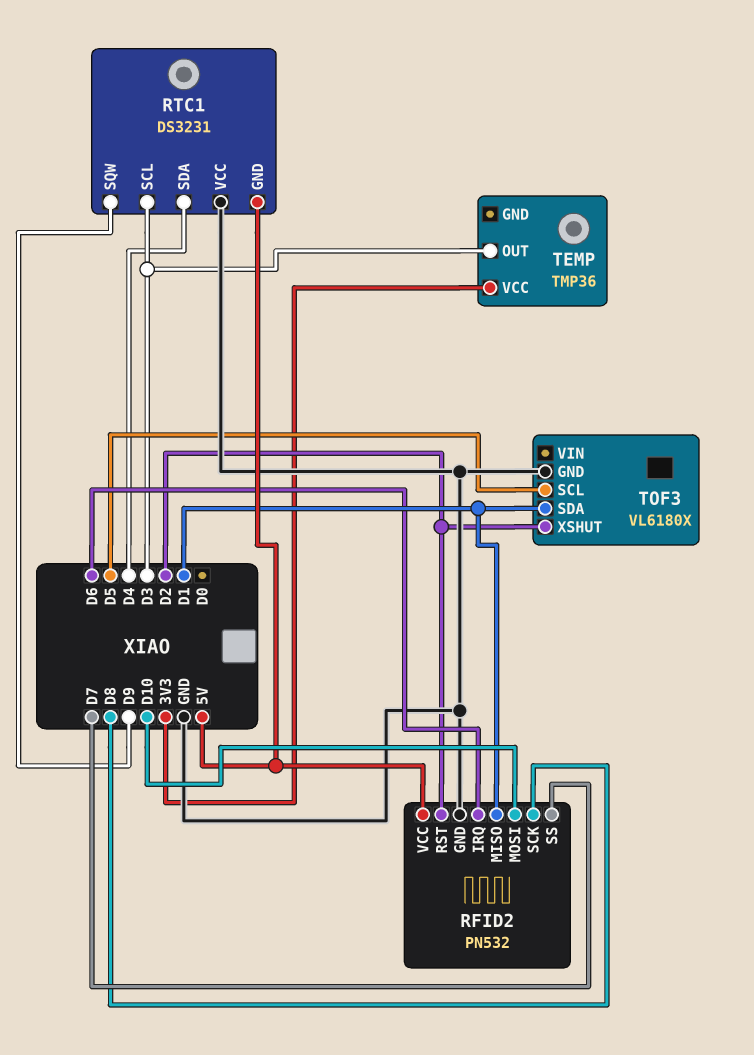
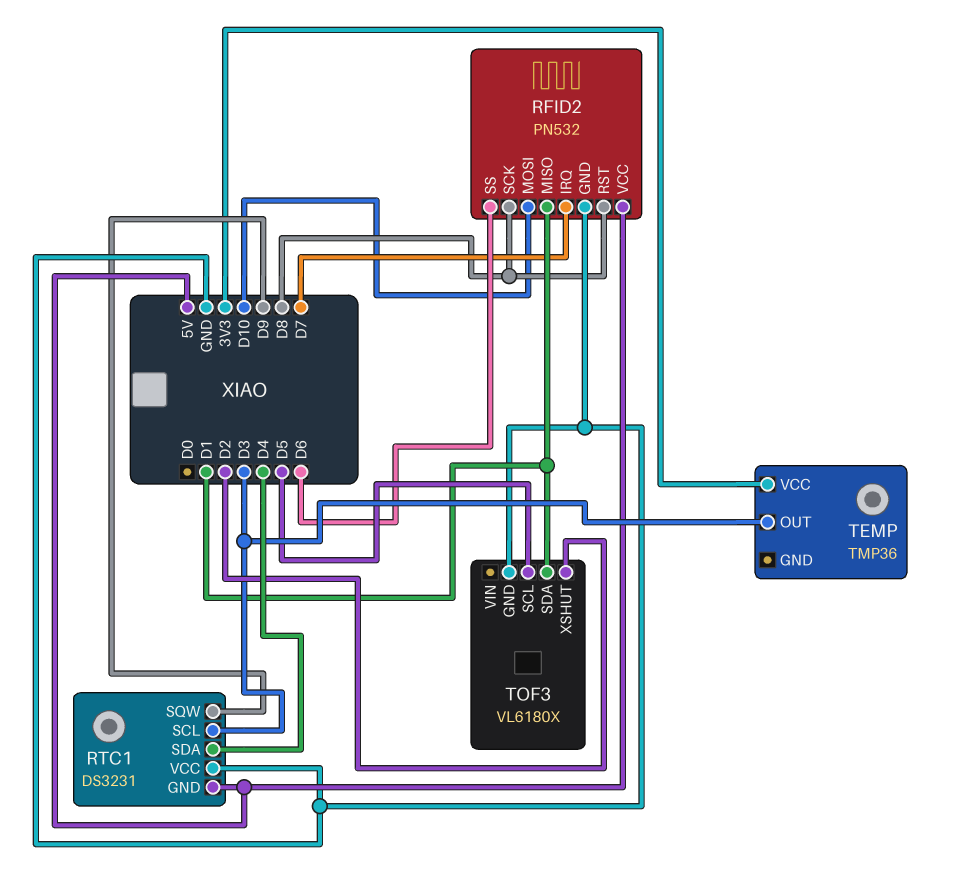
RFID2 pin IRQ: D6 -> D7
RFID2 pin RST: D2 -> D8
RFID2 pin SS: D7 -> D6

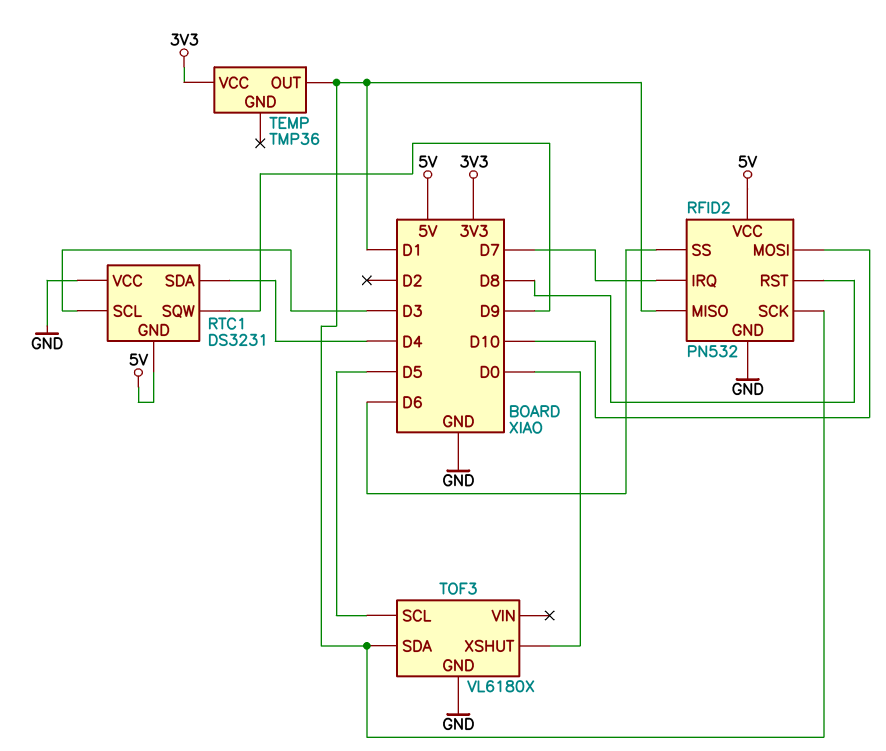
RFID2 pin SCK: D8 -> D1
TEMP pin OUT: D3 -> D1
TOF3 pin XSHUT: D2 -> D0

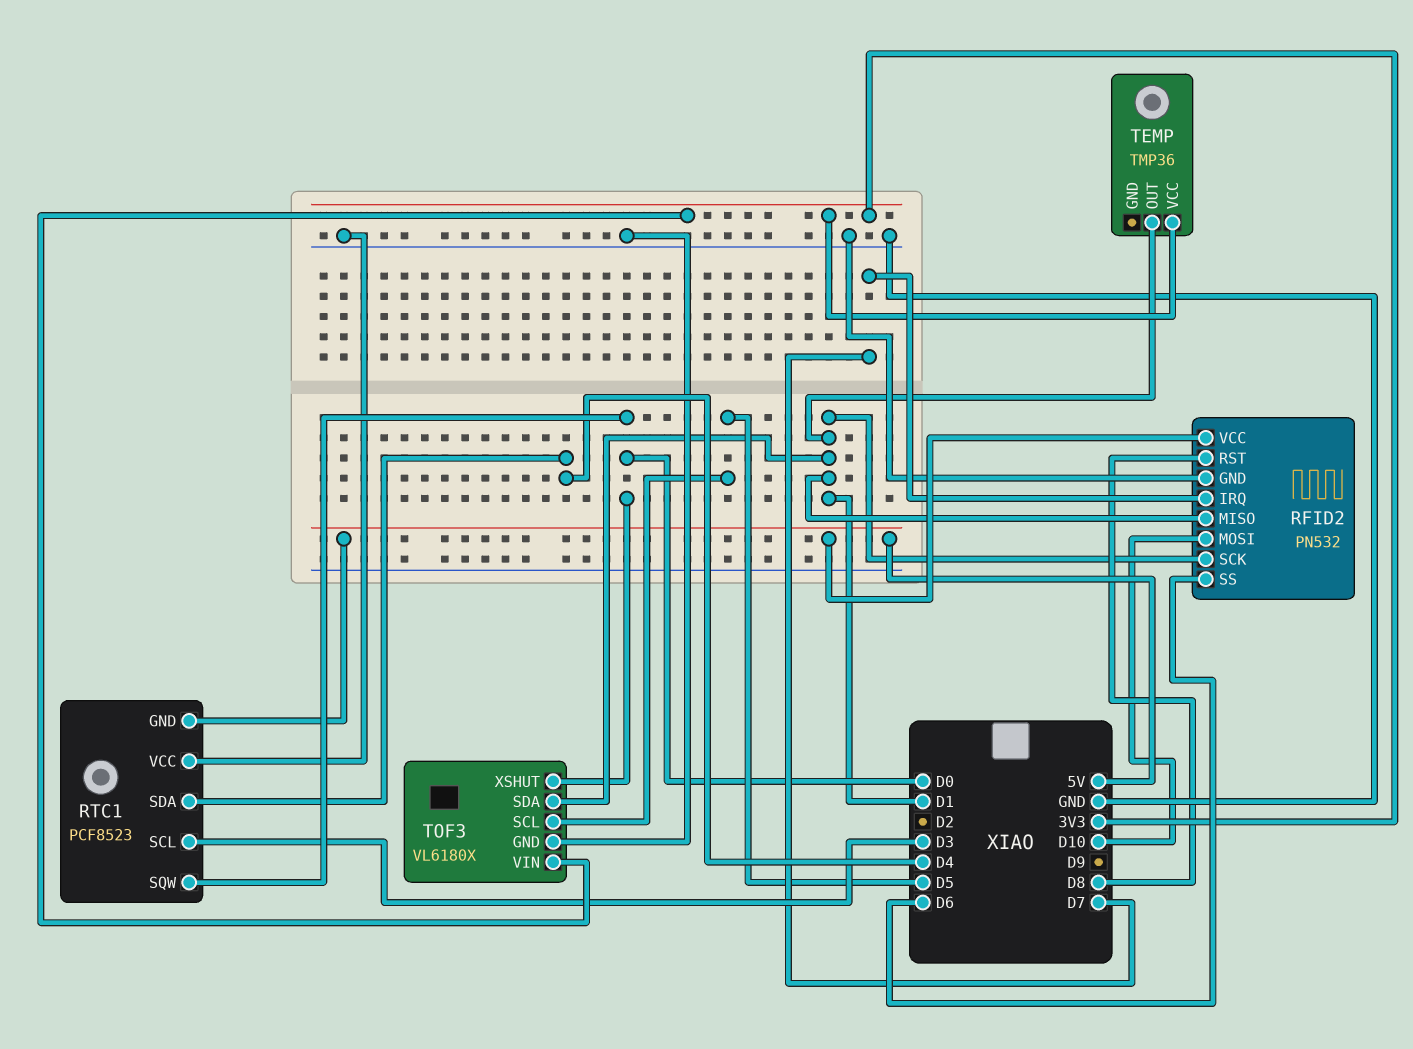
RTC1: DS3231 -> PCF8523
RTC1 pin SQW: D9 -> D0
TOF3 pin VIN: none -> 3V3

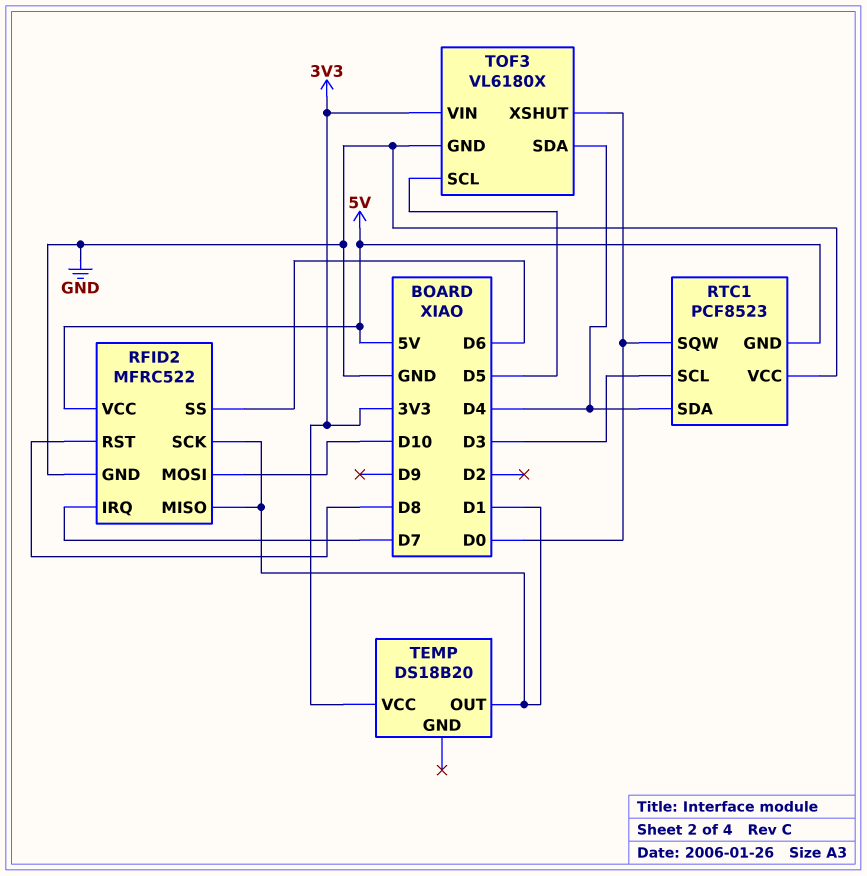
RFID2: PN532 -> MFRC522
TEMP: TMP36 -> DS18B20
TOF3 pin SDA: D1 -> D4

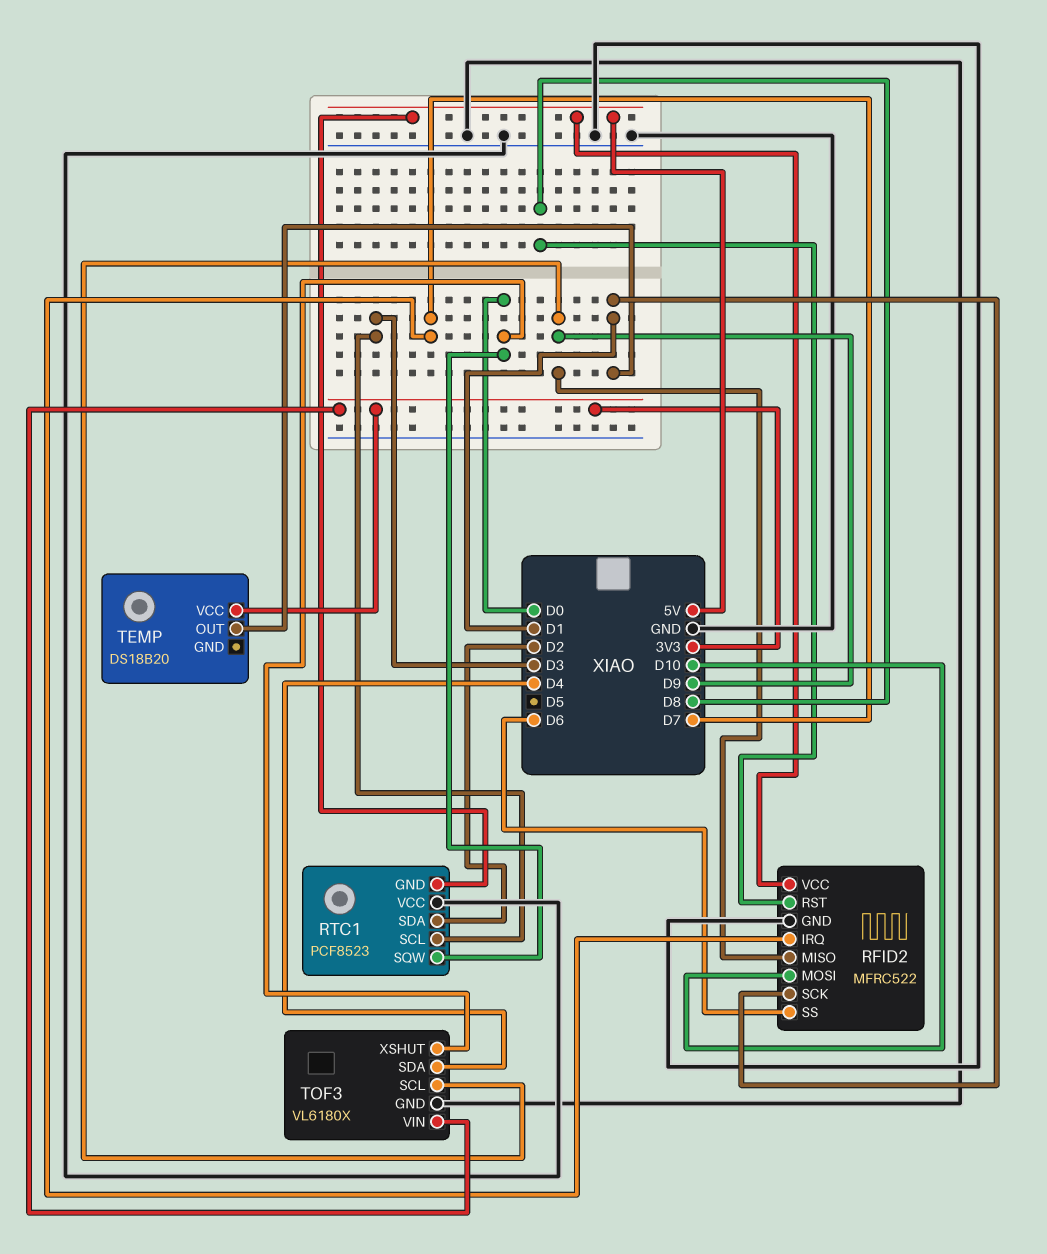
RFID2 pin MISO: D1 -> D9
RTC1 pin SDA: D4 -> D2
TOF3 pin SCL: D5 -> D9

